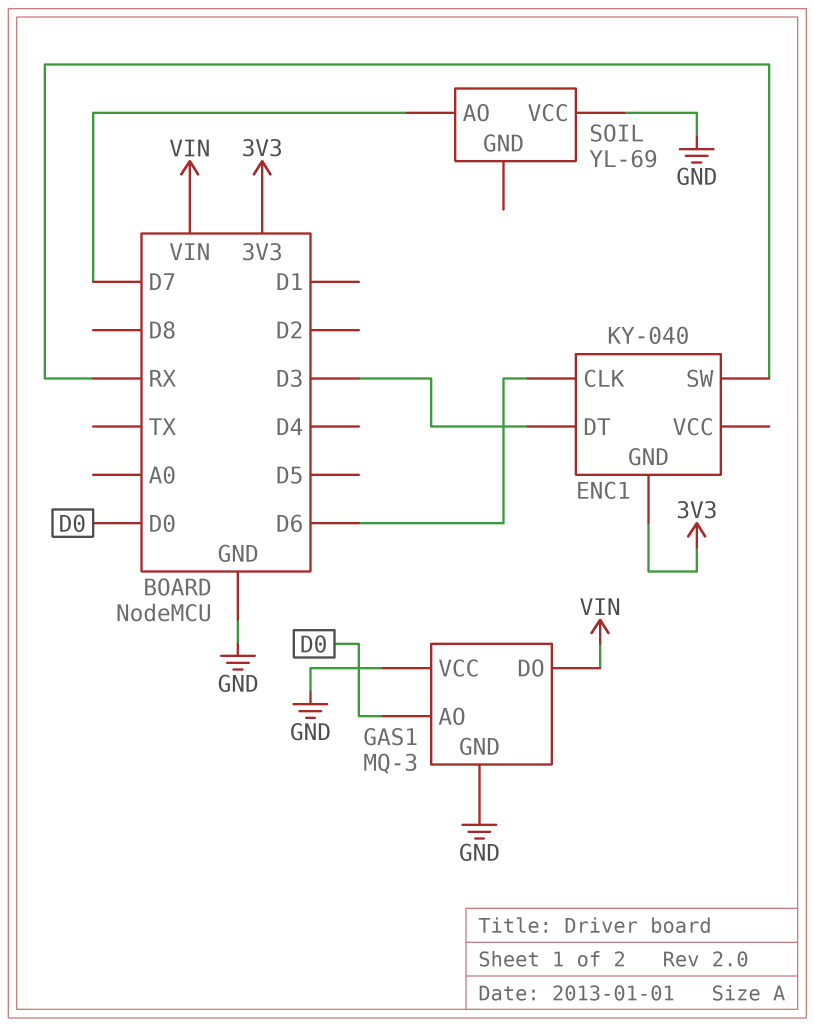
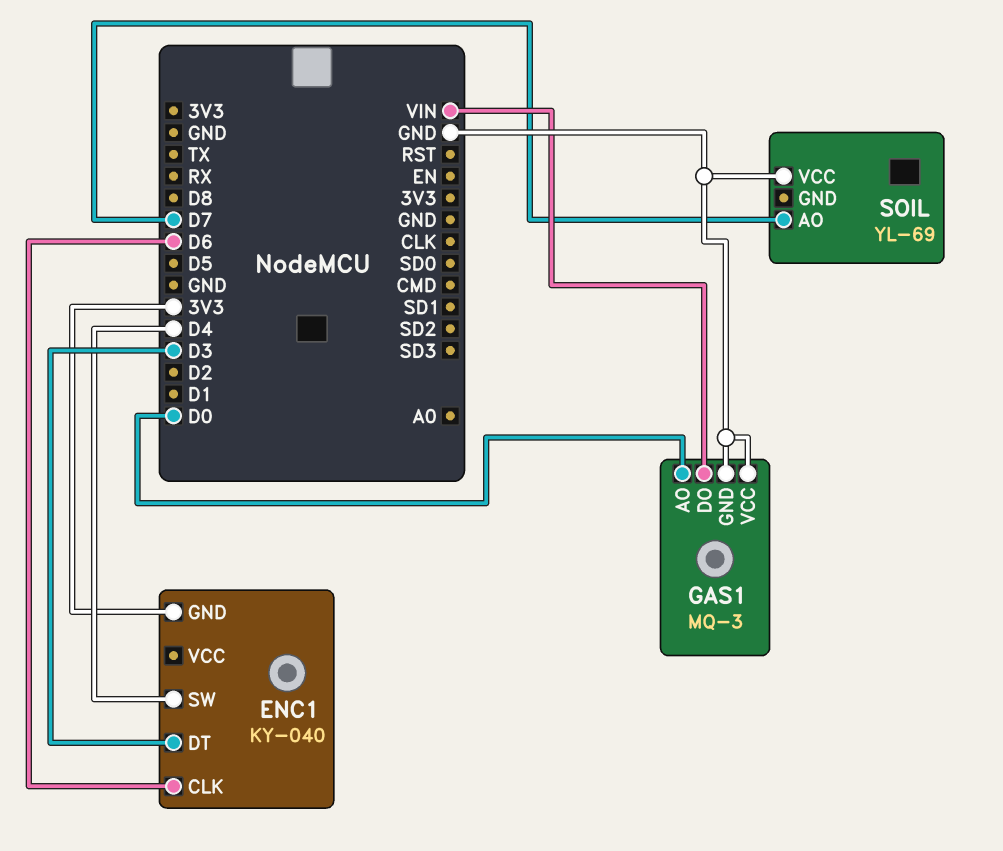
ENC1 pin SW: RX -> D4

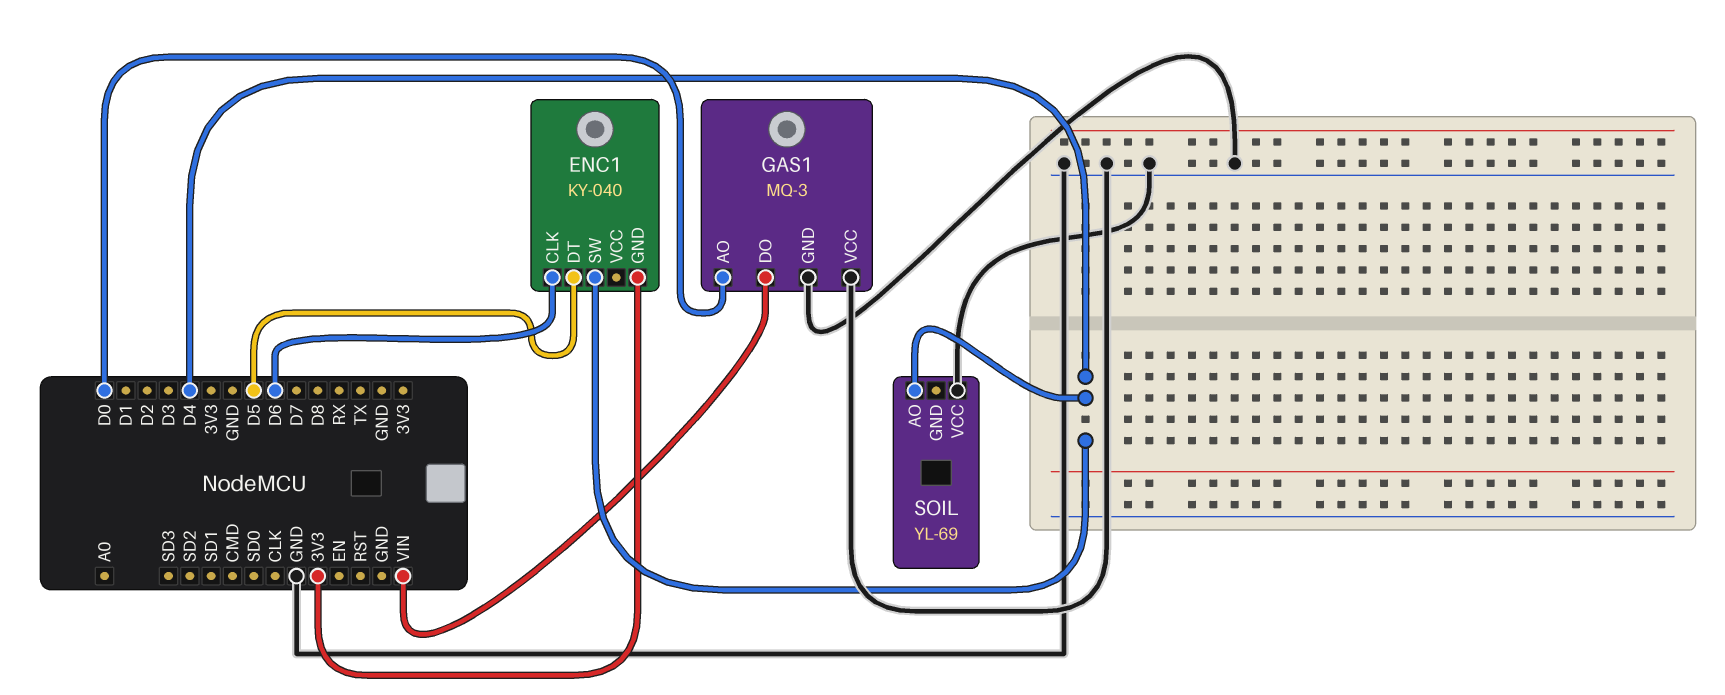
ENC1 pin DT: D3 -> D5
SOIL pin AO: D7 -> D4

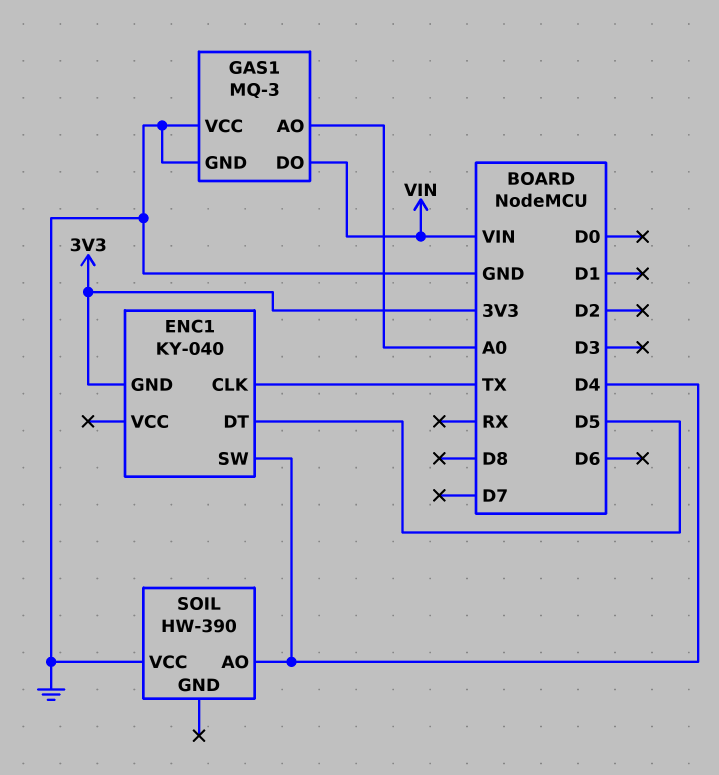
ENC1 pin CLK: D6 -> TX
GAS1 pin AO: D0 -> A0
SOIL: YL-69 -> HW-390

